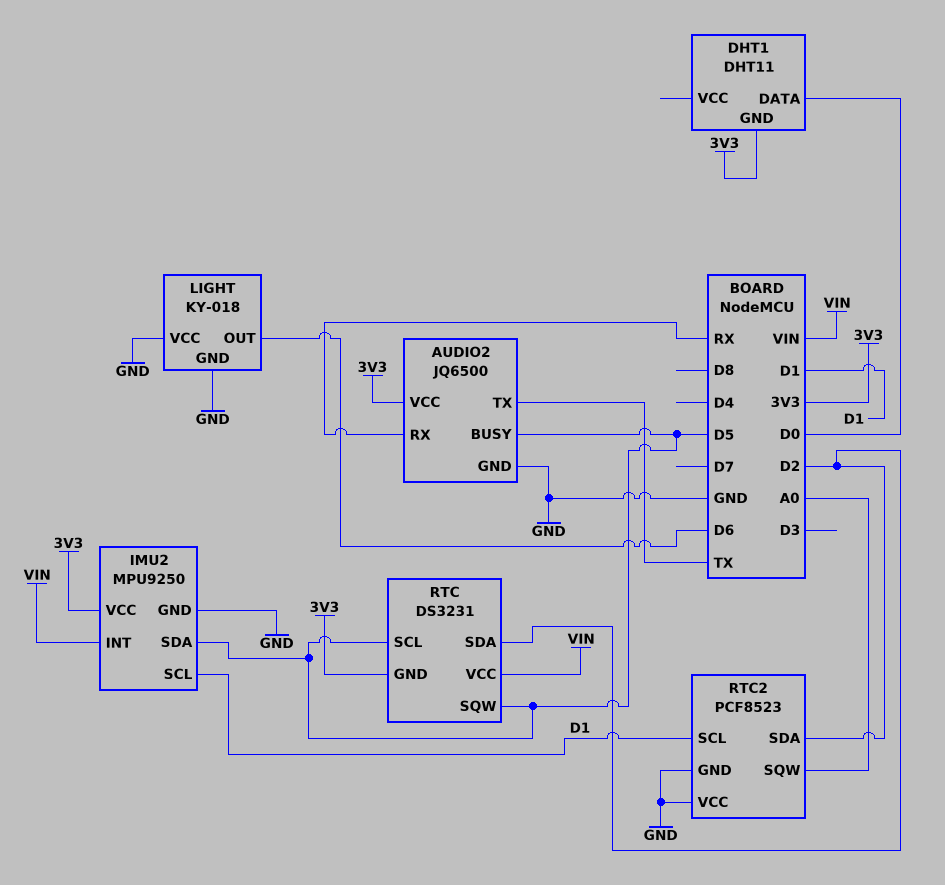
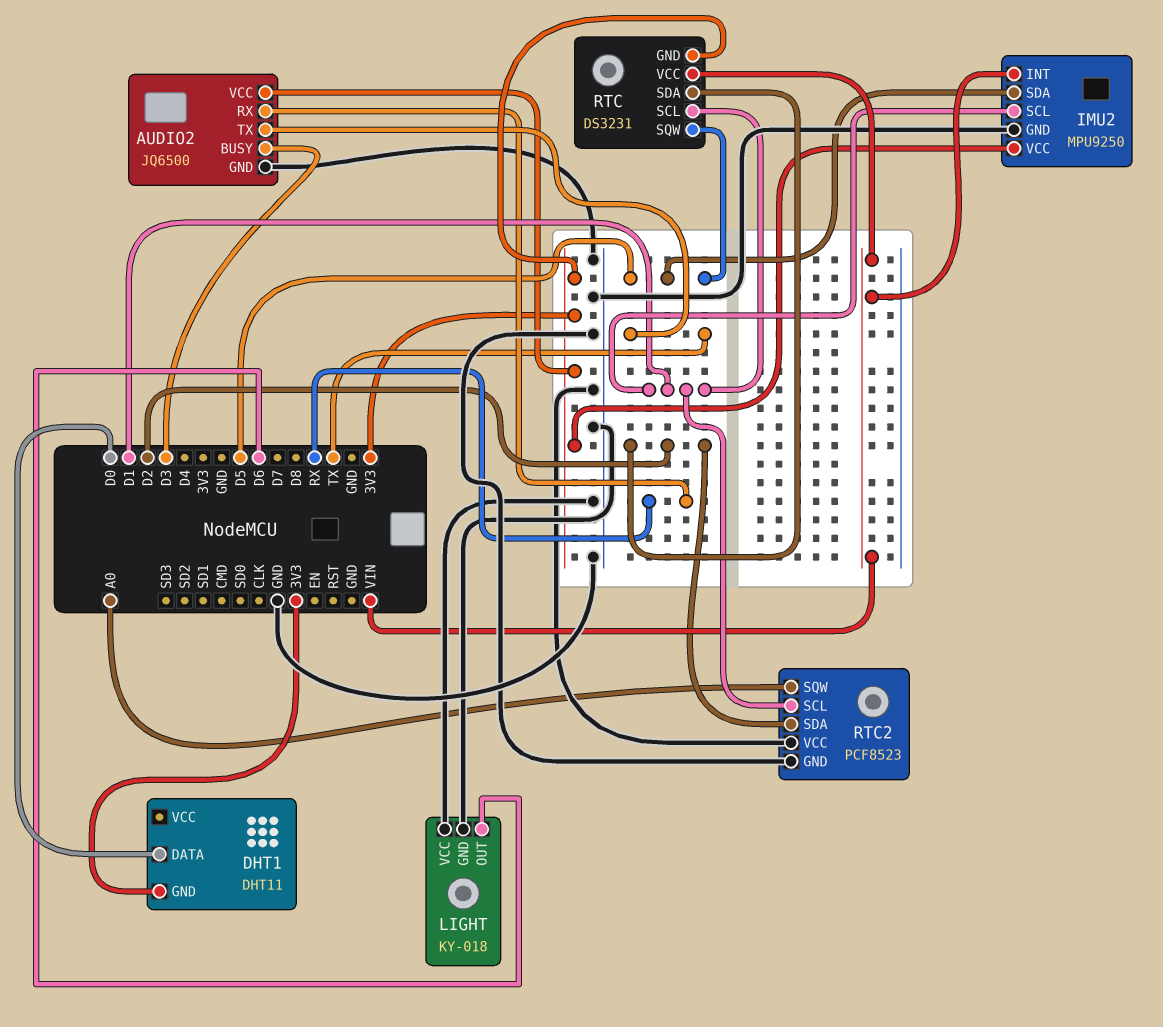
AUDIO2 pin BUSY: D5 -> D3
RTC pin SCL: D5 -> D1

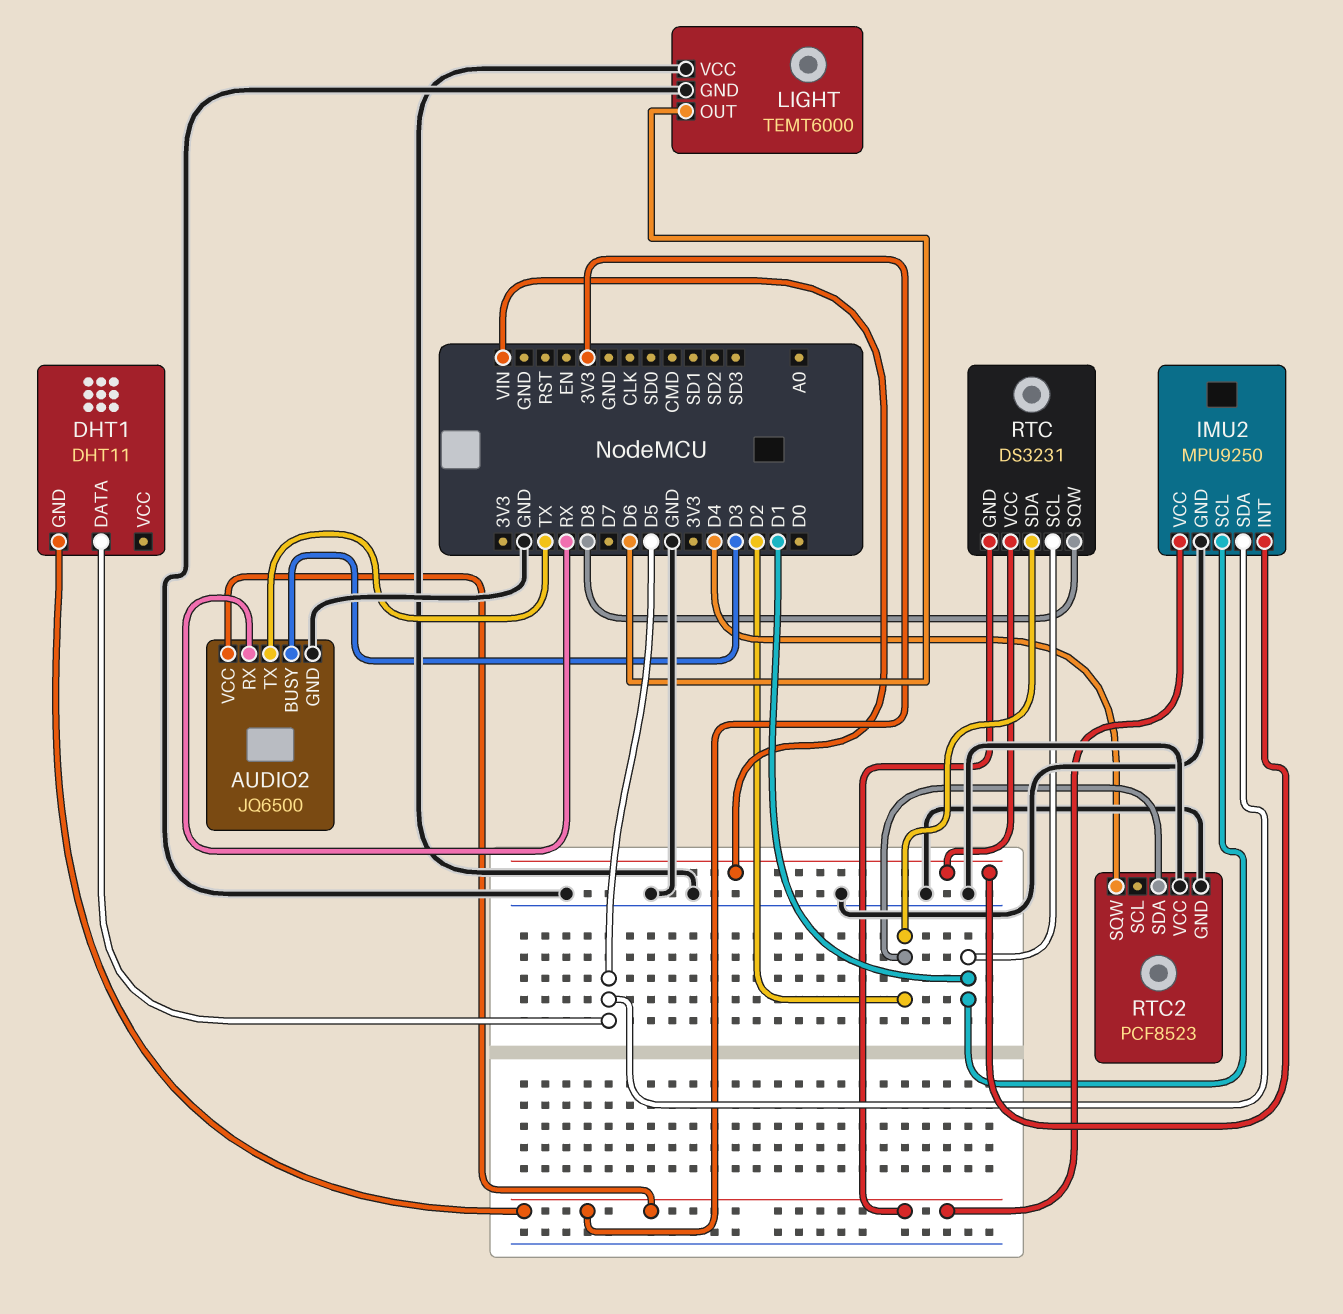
DHT1 pin DATA: D0 -> D5
LIGHT: KY-018 -> TEMT6000
RTC pin SQW: D5 -> D8
RTC2 pin SCL: D1 -> none
RTC2 pin SQW: A0 -> D4

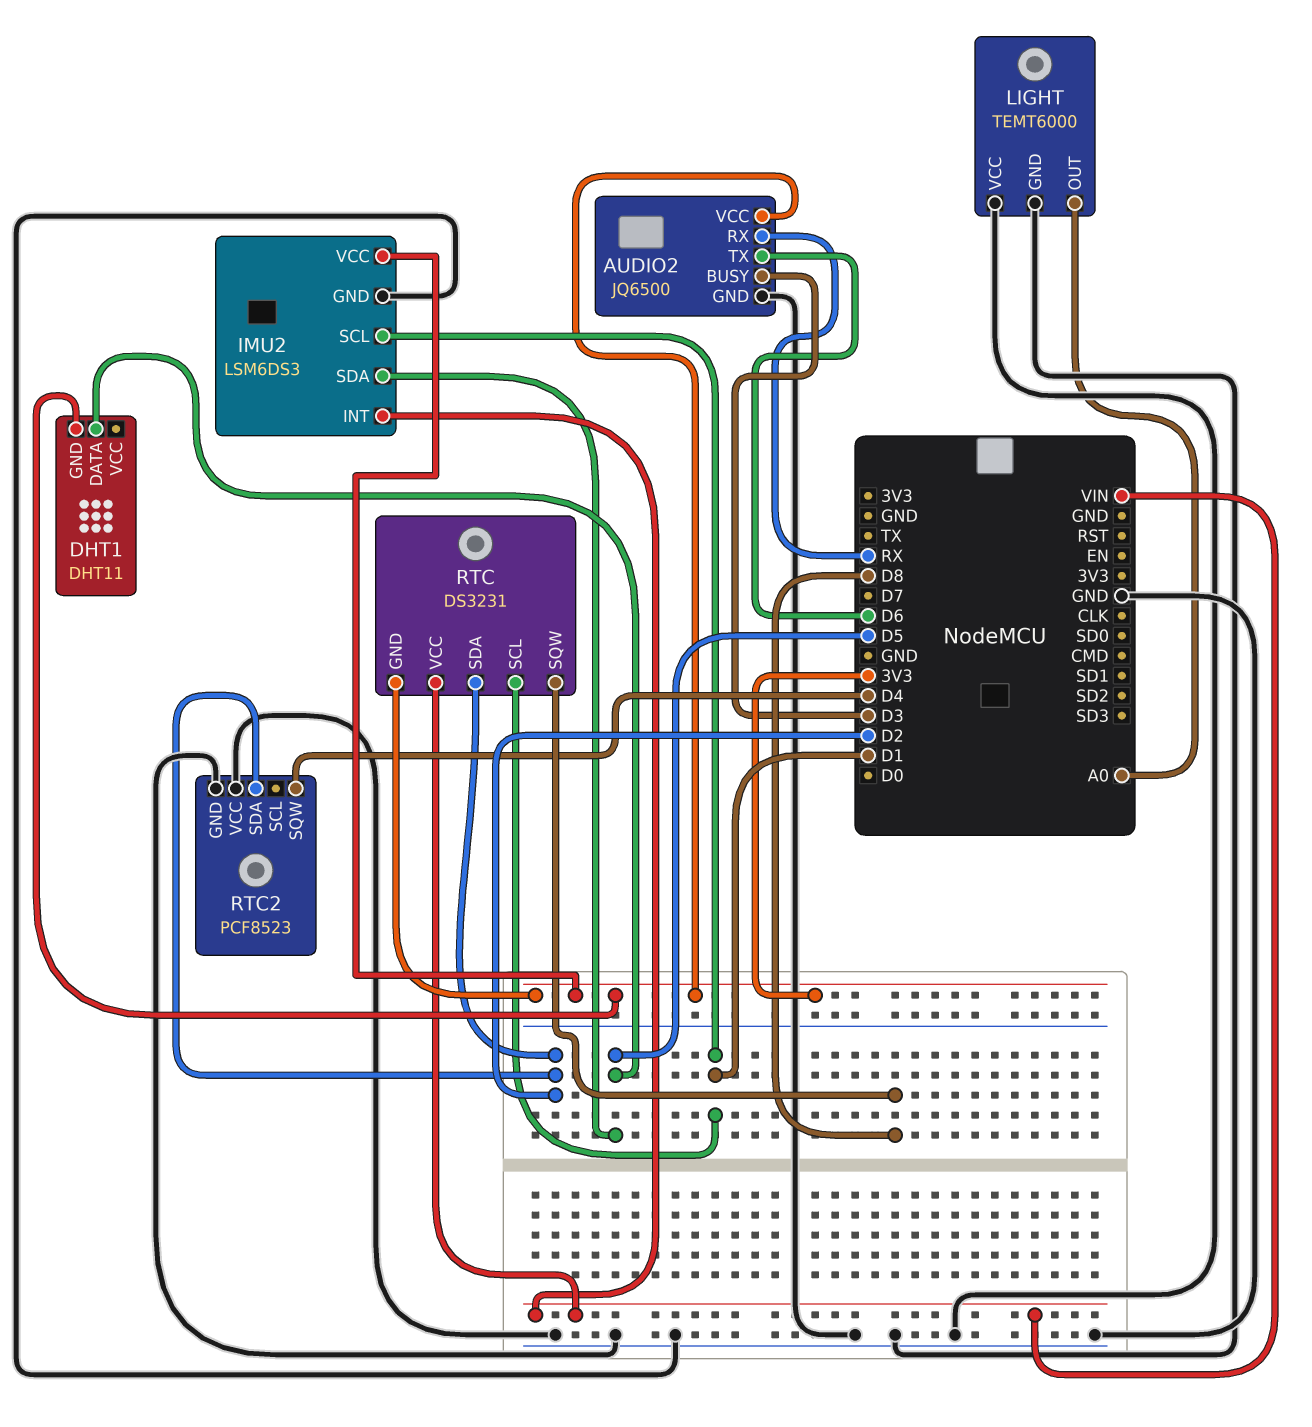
AUDIO2 pin TX: TX -> D6
IMU2: MPU9250 -> LSM6DS3
LIGHT pin OUT: D6 -> A0

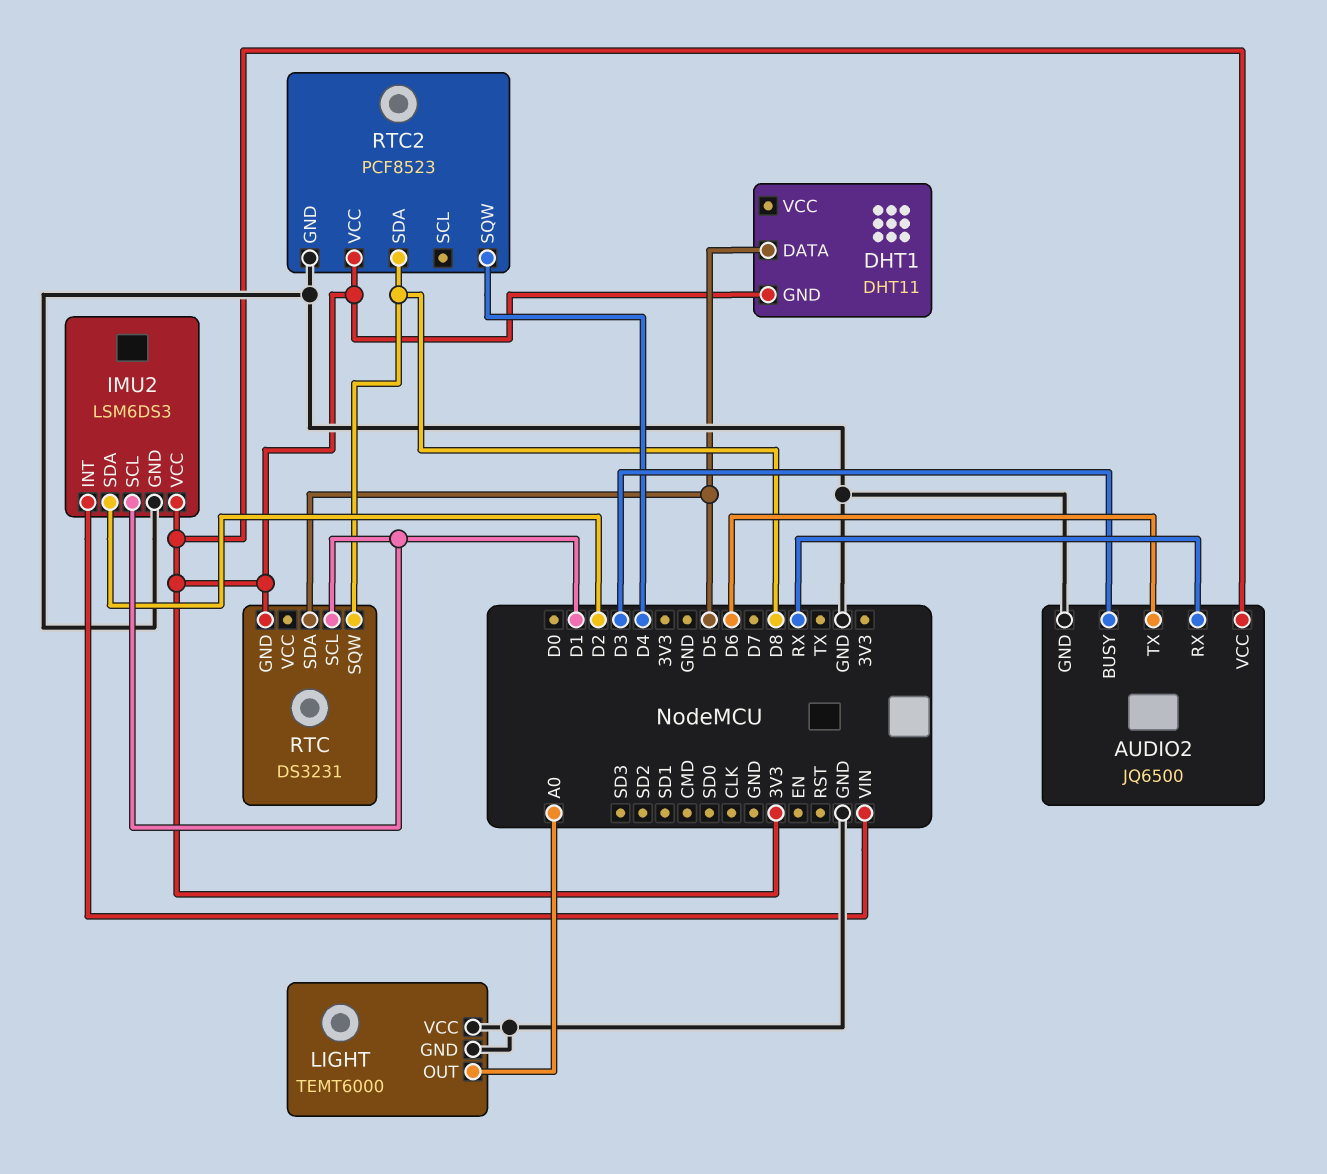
IMU2 pin SDA: D5 -> D2
RTC pin SDA: D2 -> D5
RTC pin VCC: VIN -> none
RTC2 pin SDA: D2 -> D8
RTC2 pin VCC: GND -> 3V3

